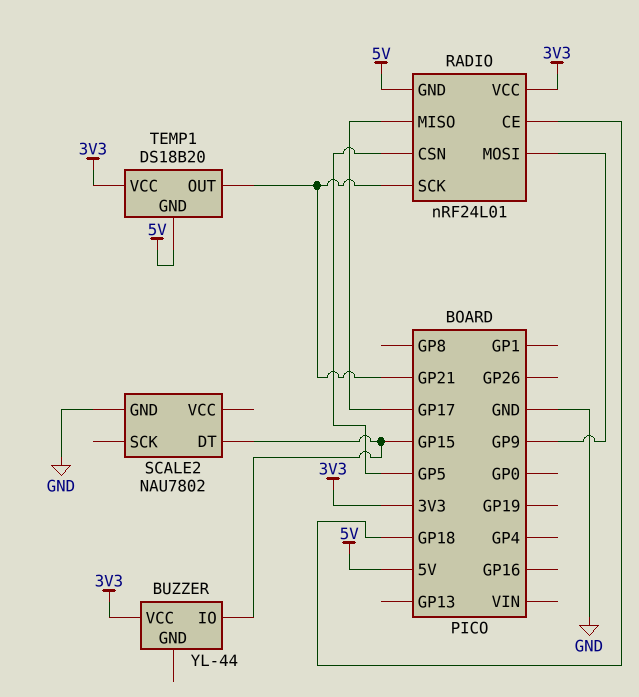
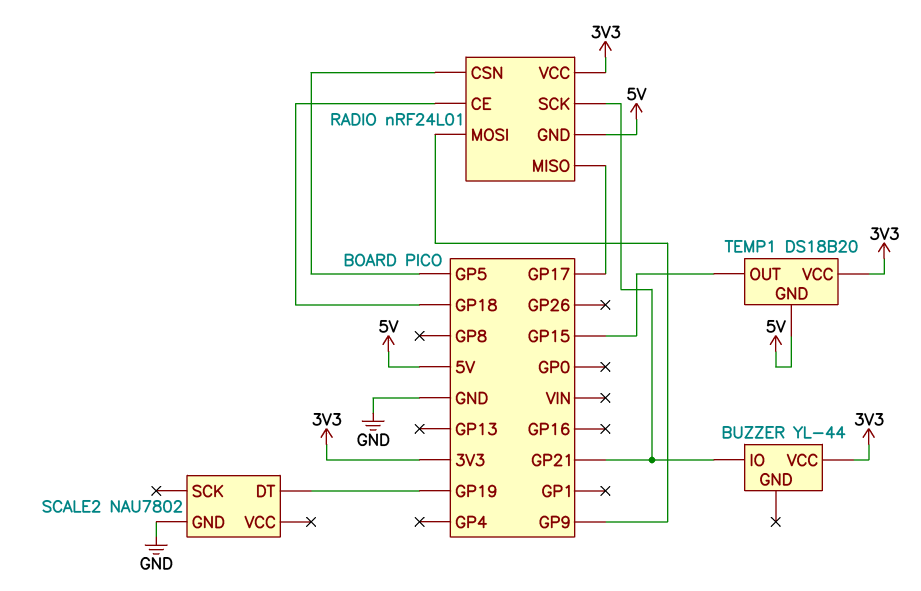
BUZZER pin IO: GP15 -> GP21
SCALE2 pin DT: GP15 -> GP19
TEMP1 pin OUT: GP21 -> GP15

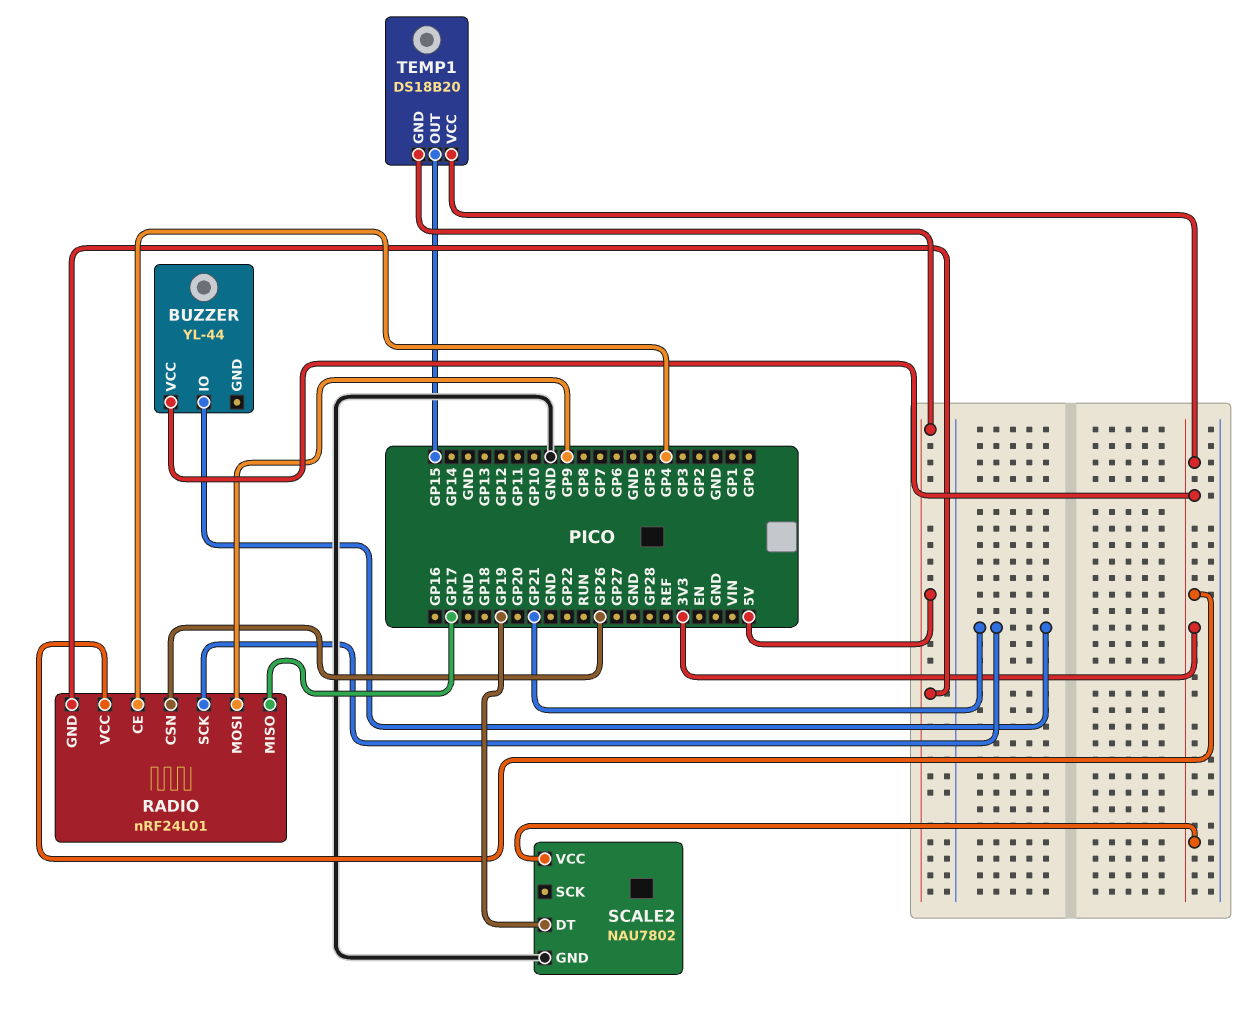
RADIO pin CE: GP18 -> GP4
RADIO pin CSN: GP5 -> GP26
SCALE2 pin VCC: none -> 3V3

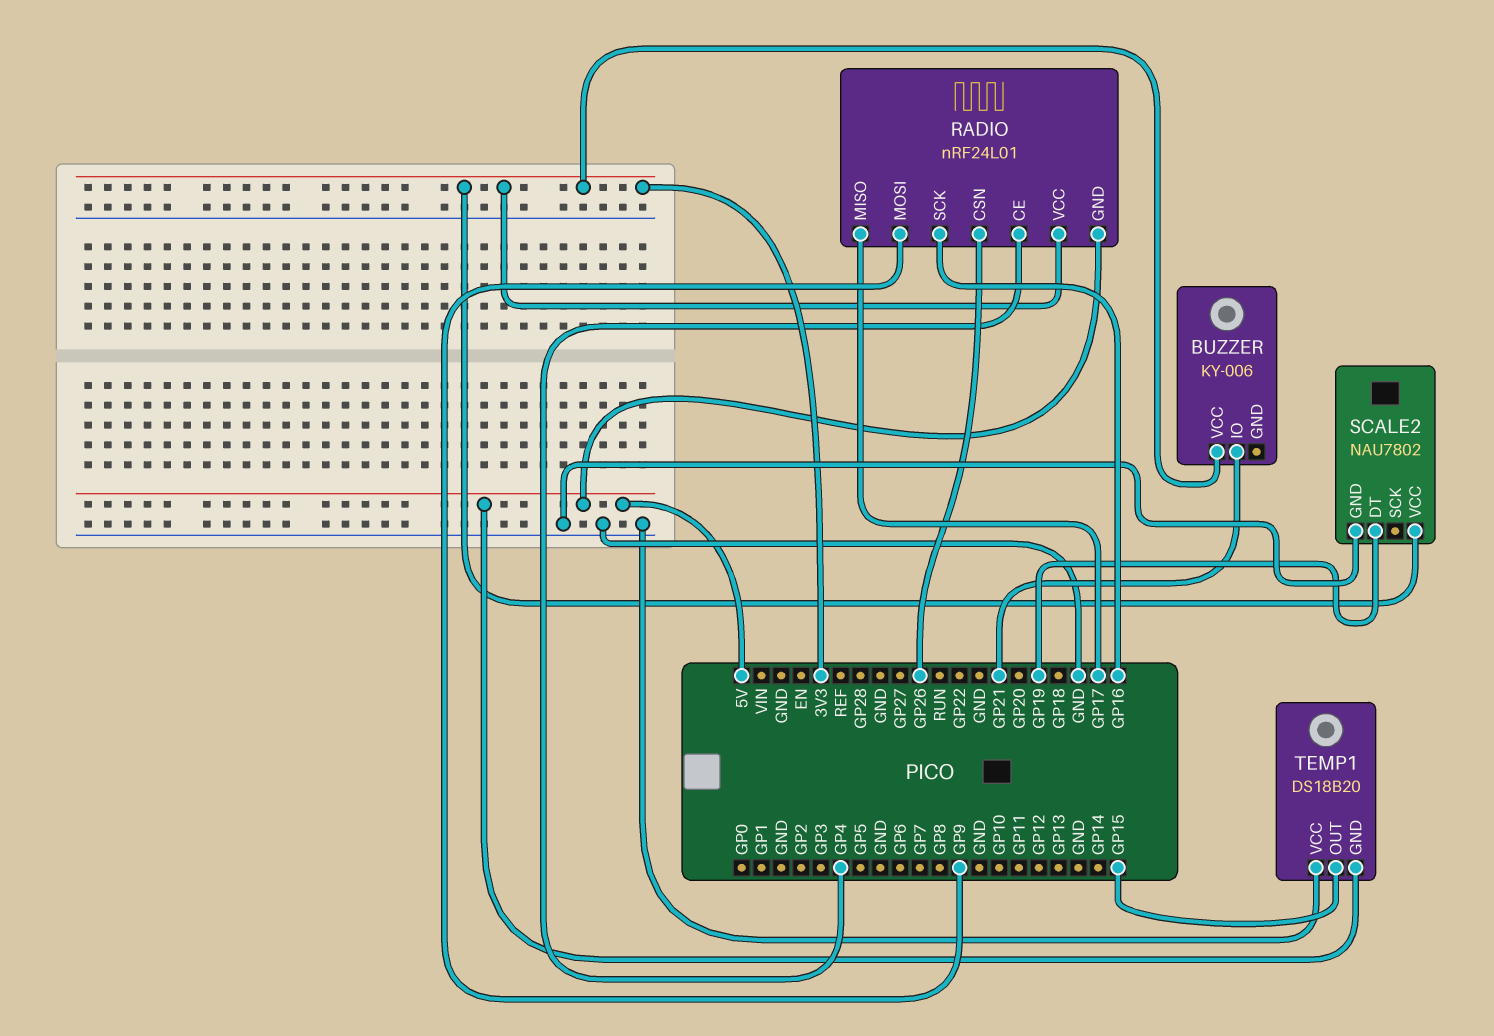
BUZZER: YL-44 -> KY-006
RADIO pin SCK: GP21 -> GP16
TEMP1 pin VCC: 3V3 -> GND

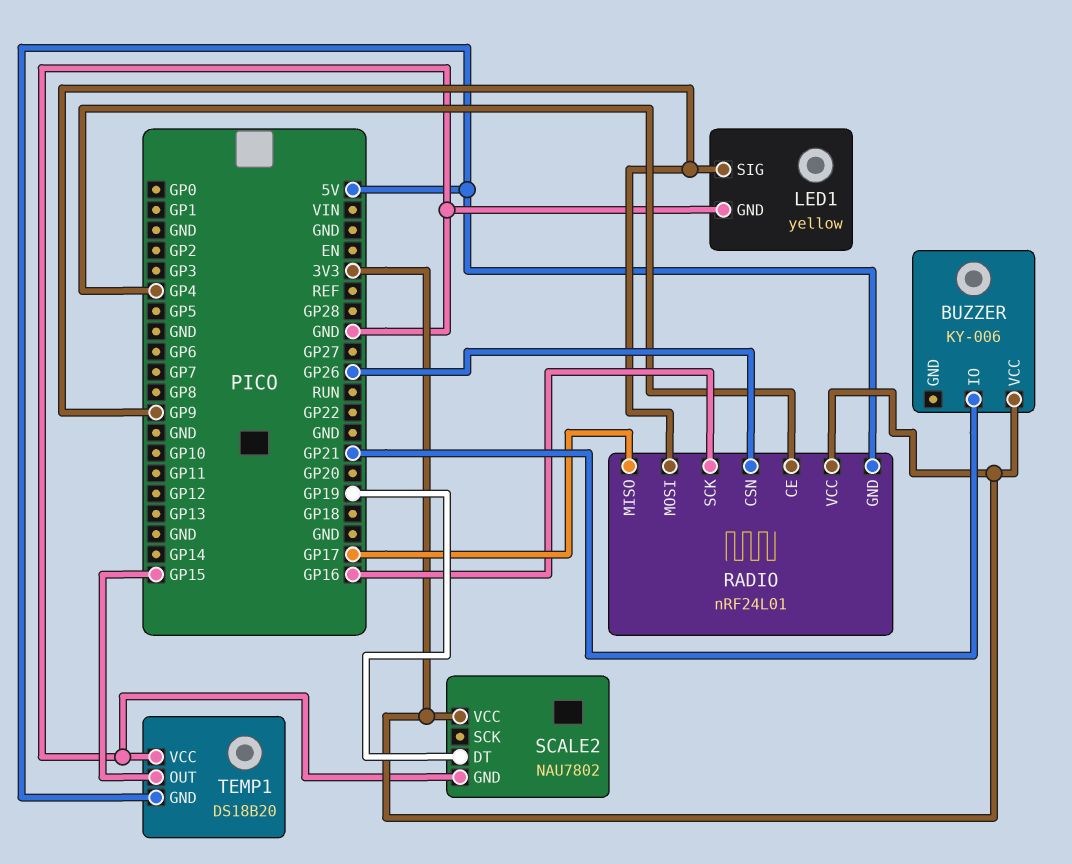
LED1: none -> yellow
LED1 pin GND: none -> GND
LED1 pin SIG: none -> GP9

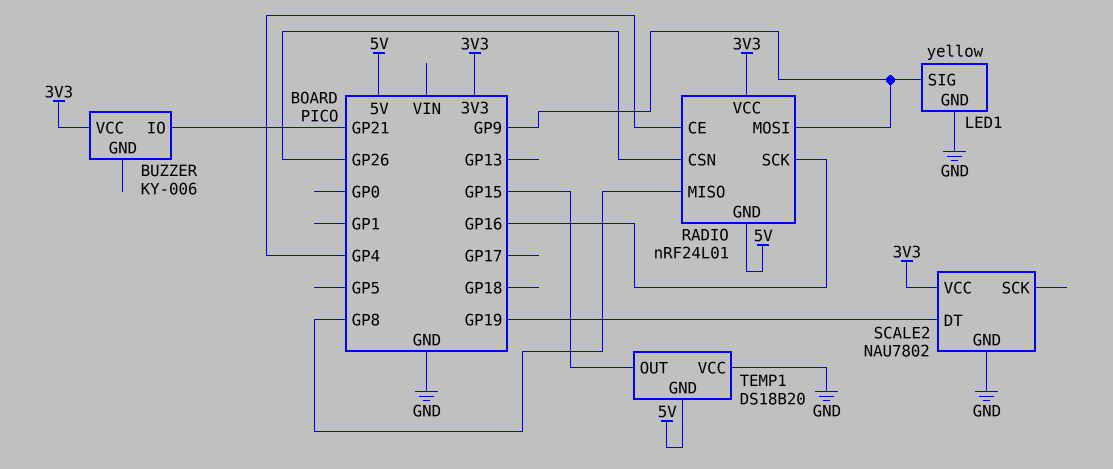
RADIO pin MISO: GP17 -> GP8

